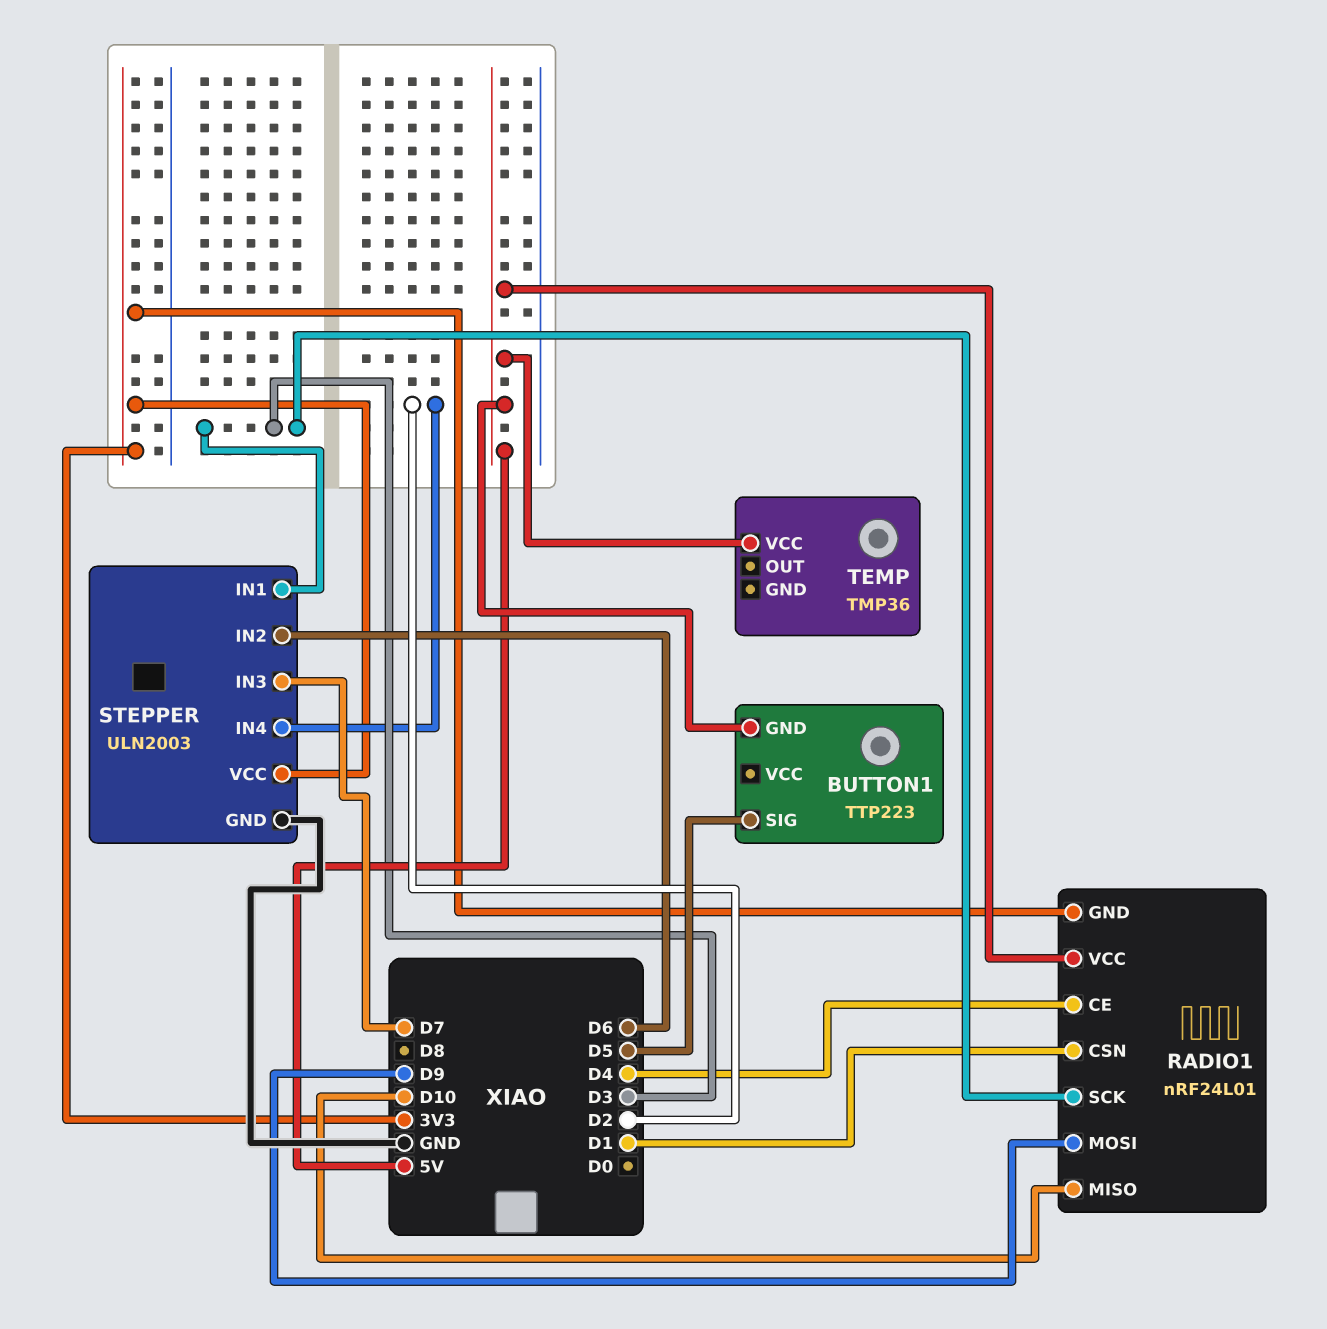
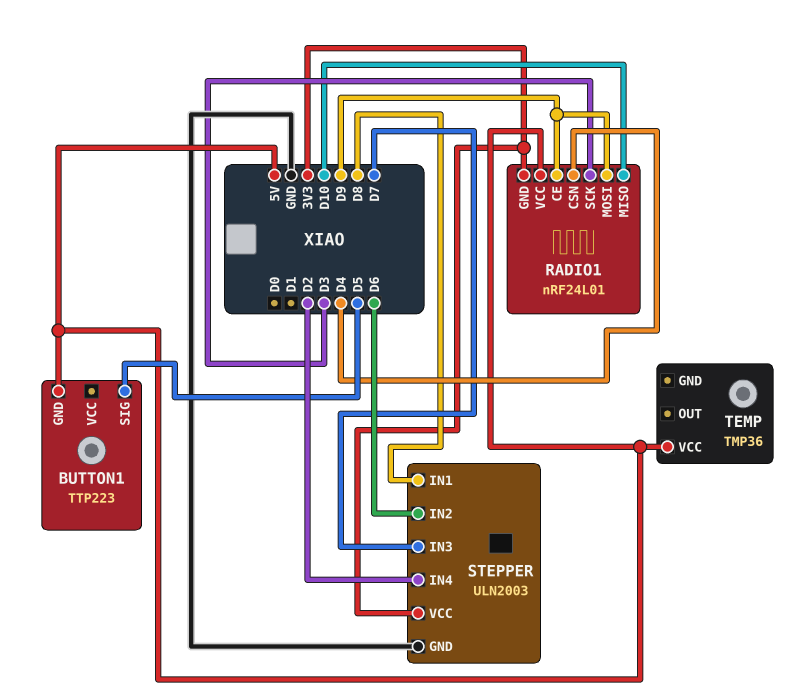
RADIO1 pin CE: D4 -> D9
RADIO1 pin CSN: D1 -> D4
STEPPER pin IN1: D3 -> D8

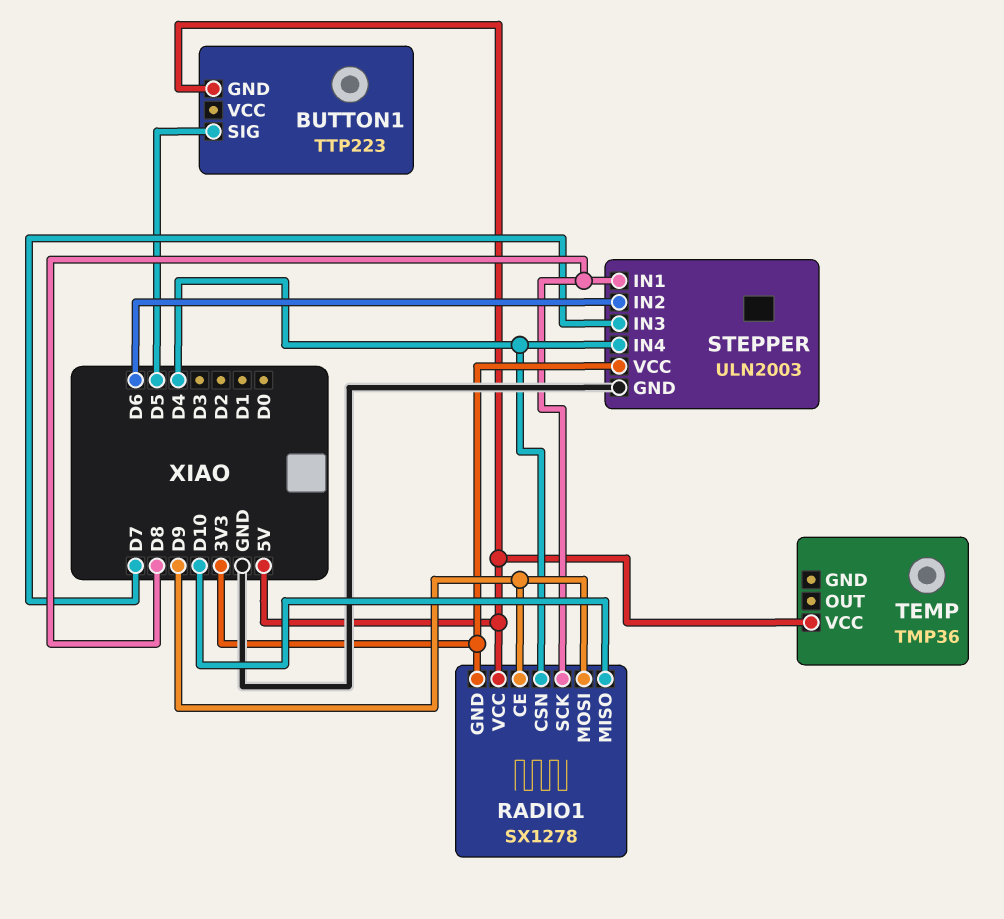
RADIO1: nRF24L01 -> SX1278
RADIO1 pin SCK: D3 -> D8
STEPPER pin IN4: D2 -> D4

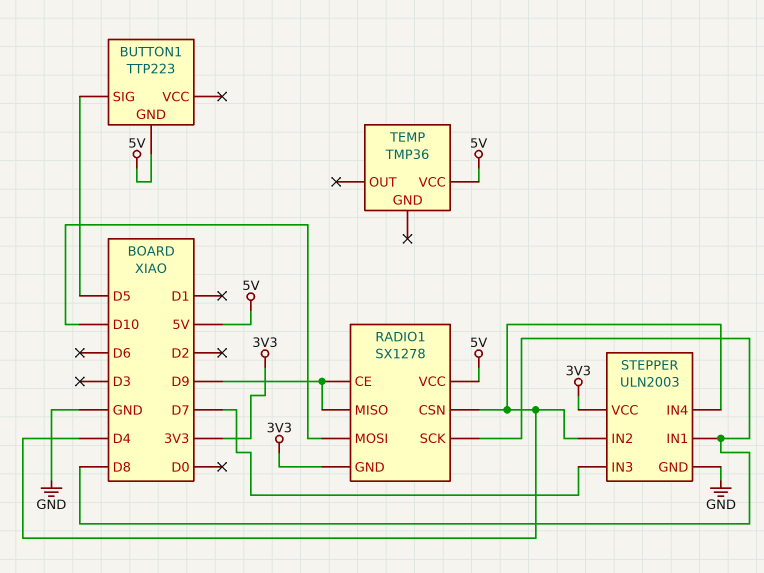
RADIO1 pin MISO: D10 -> D9
RADIO1 pin MOSI: D9 -> D10
STEPPER pin IN2: D6 -> D4

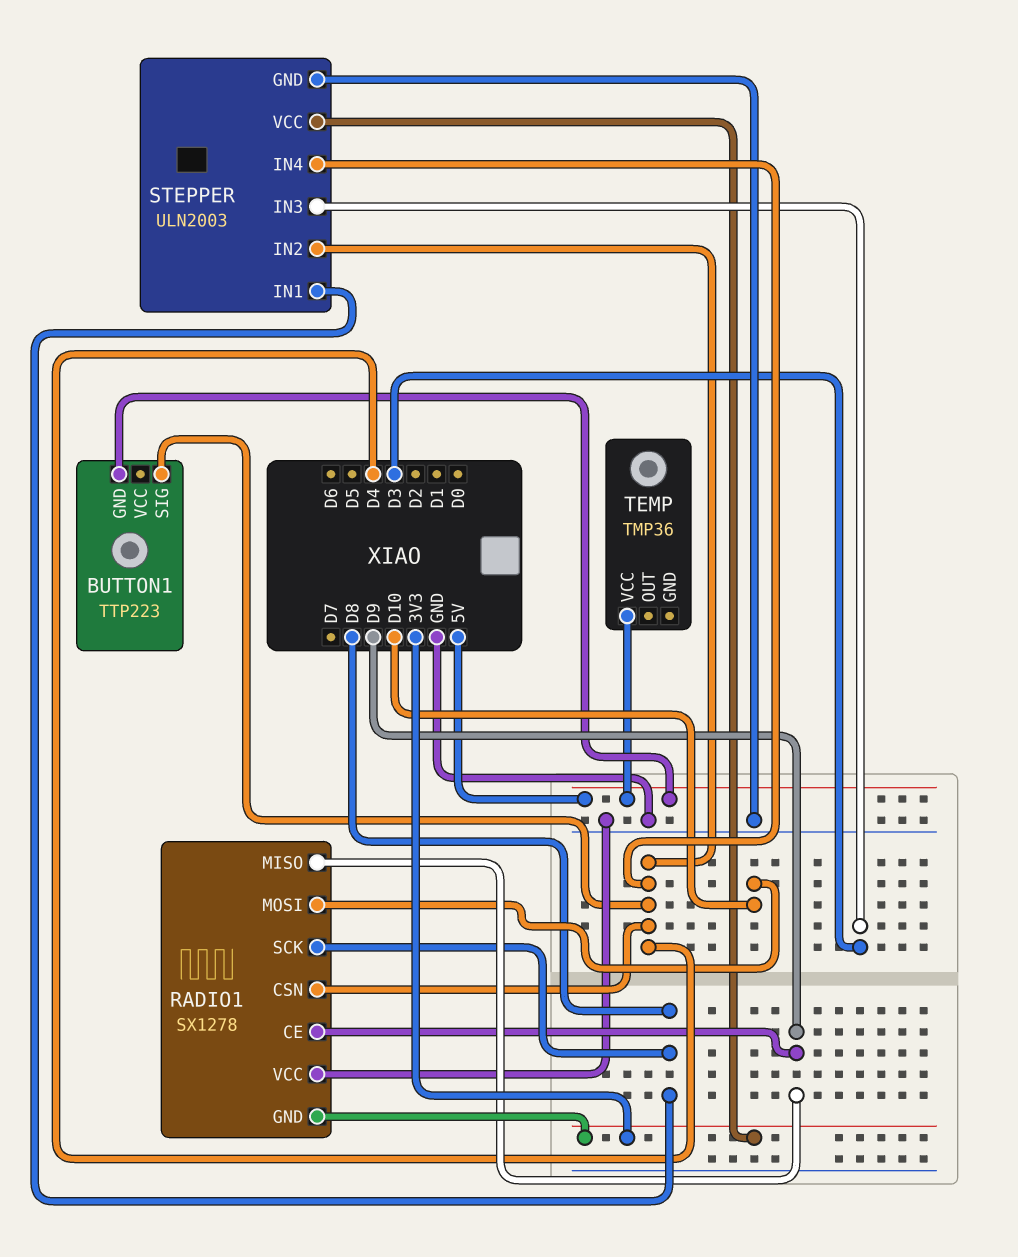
BUTTON1 pin SIG: D5 -> D4
RADIO1 pin VCC: 5V -> GND
STEPPER pin IN3: D7 -> D3

